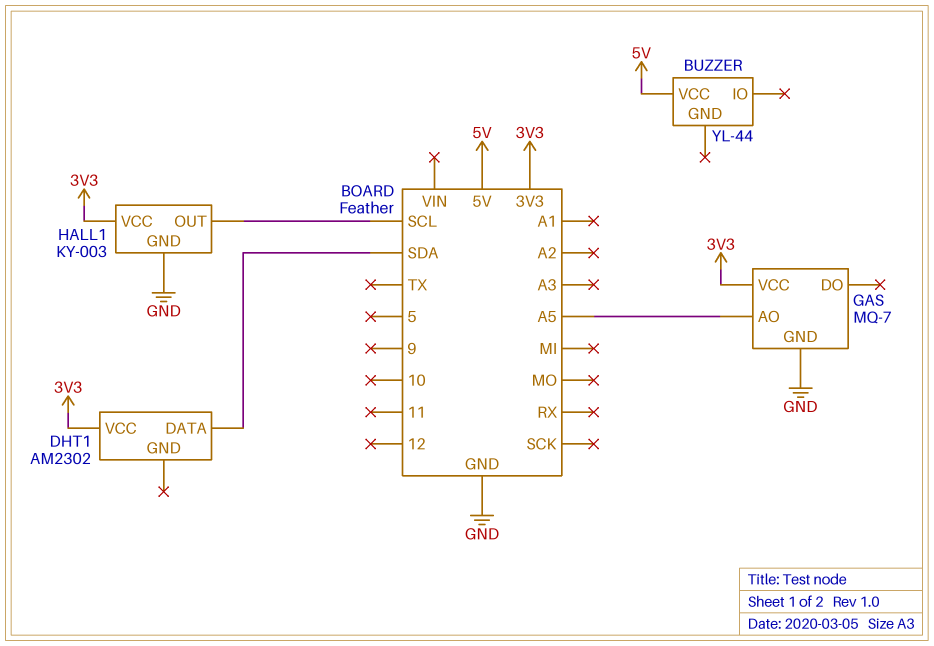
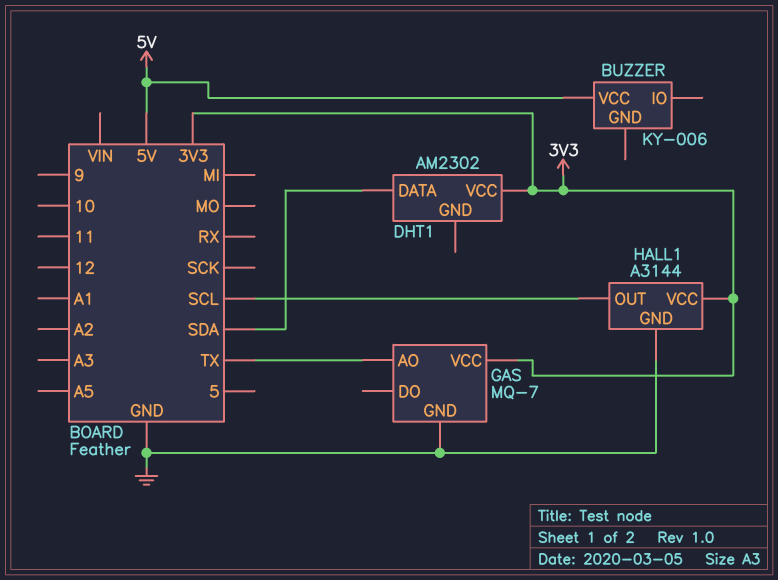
BUZZER: YL-44 -> KY-006
GAS pin AO: A5 -> TX
HALL1: KY-003 -> A3144

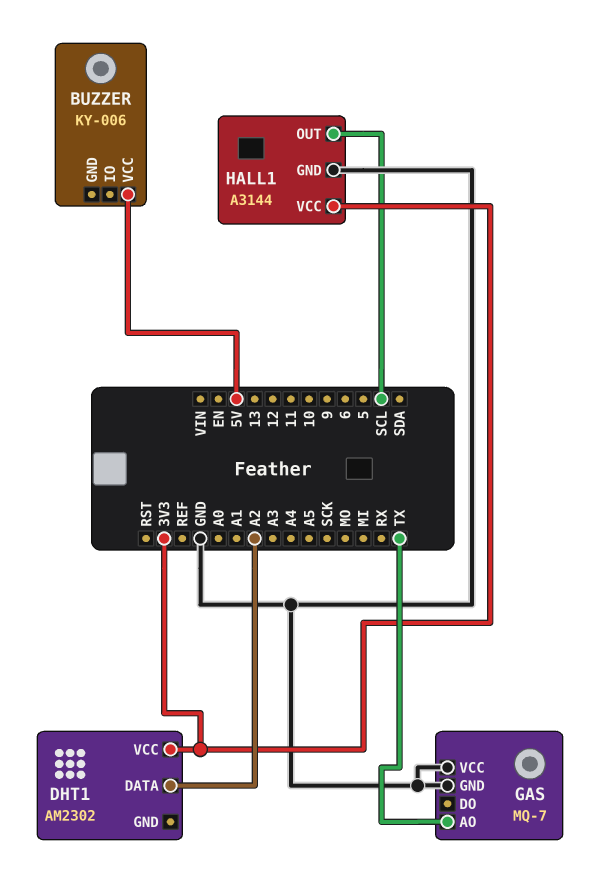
DHT1 pin DATA: SDA -> A2
GAS pin VCC: 3V3 -> GND

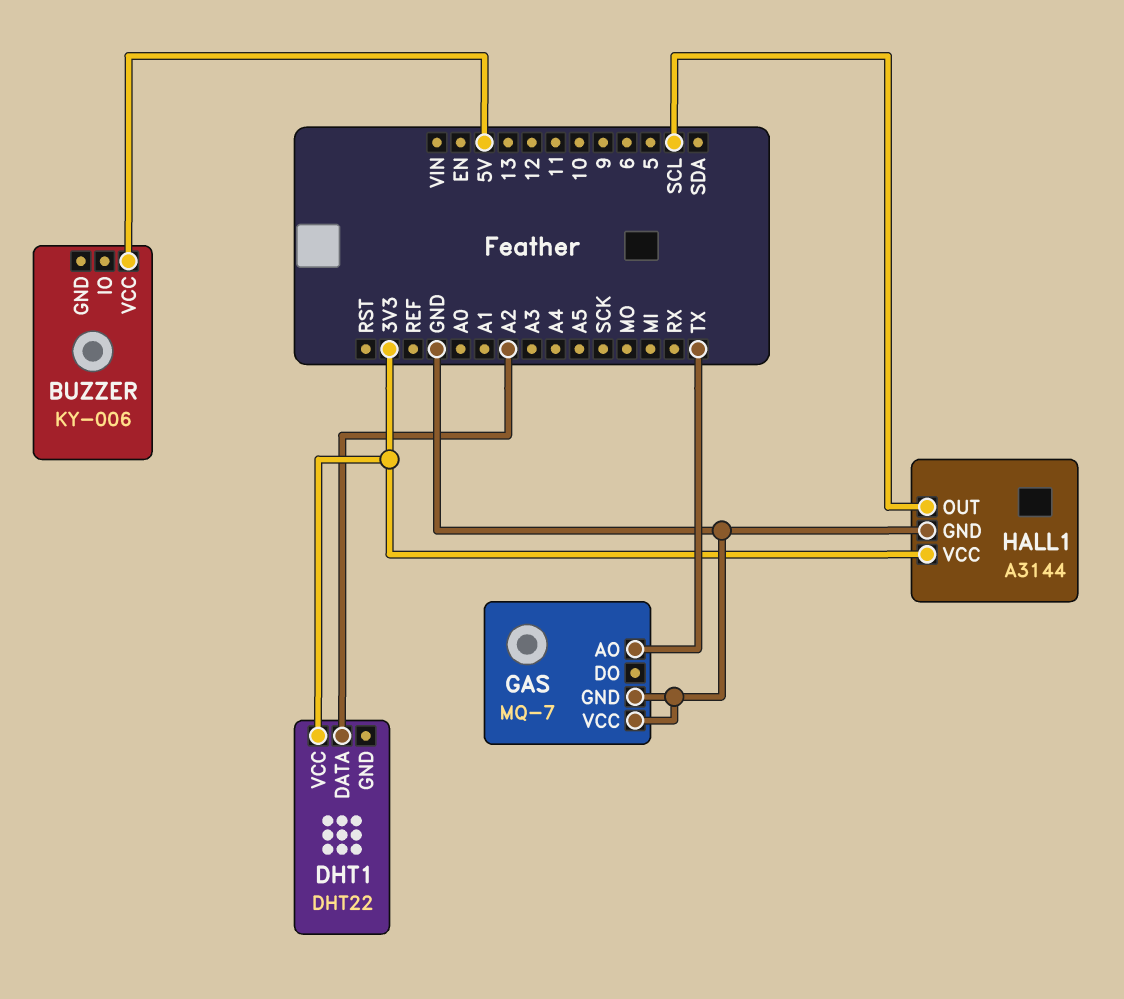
DHT1: AM2302 -> DHT22

